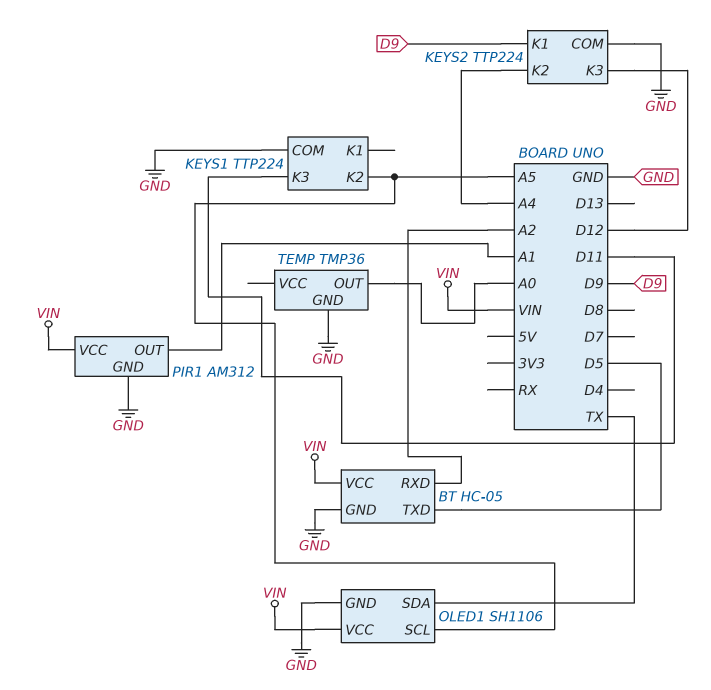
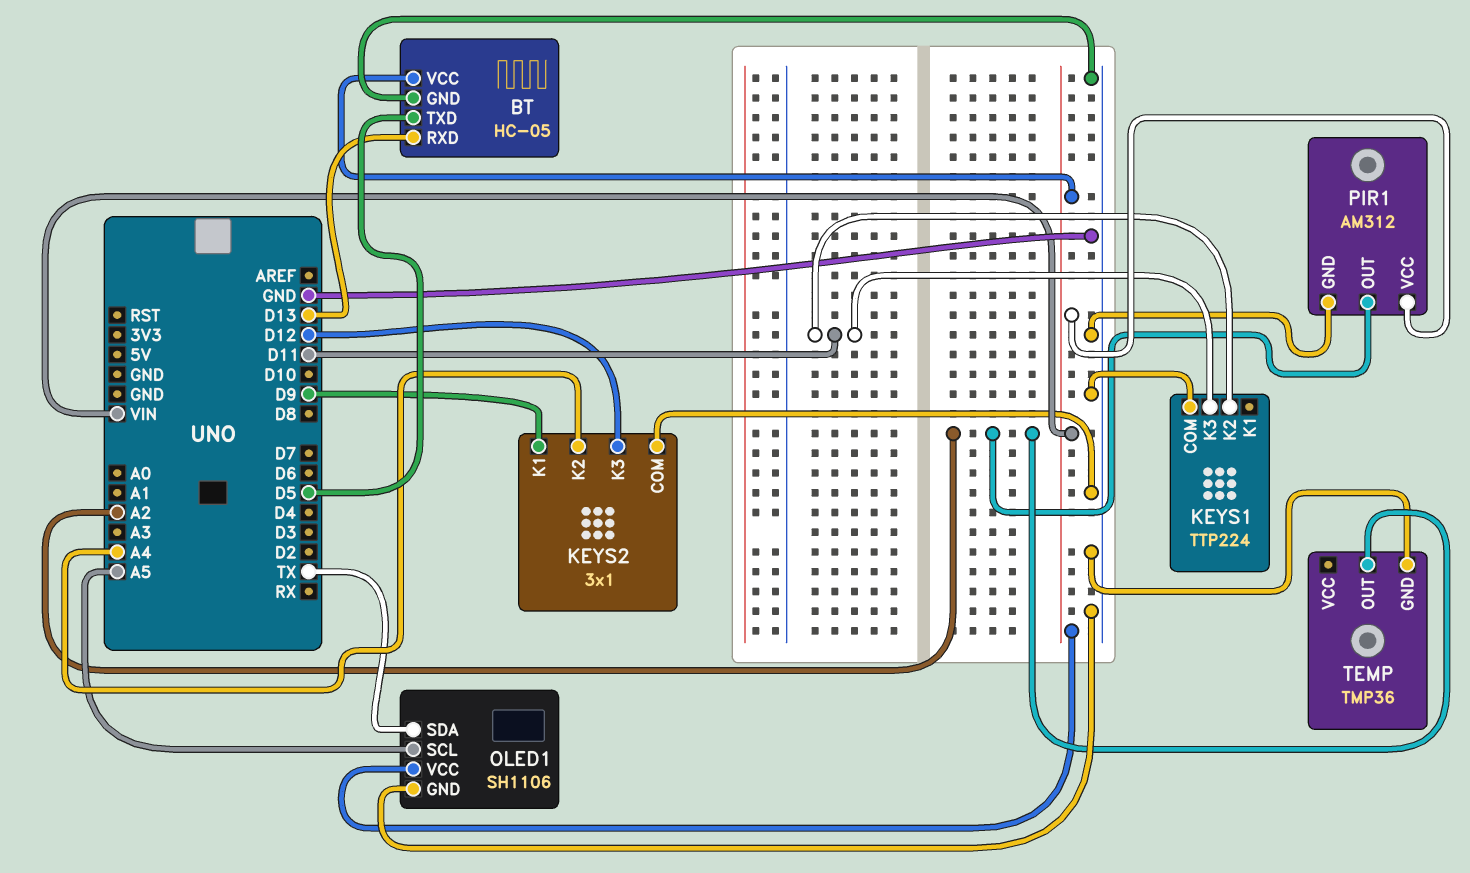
BT pin RXD: A2 -> D13
KEYS1 pin K2: A5 -> D11
KEYS2: TTP224 -> 3x1
PIR1 pin OUT: A1 -> A2
TEMP pin OUT: A0 -> A2

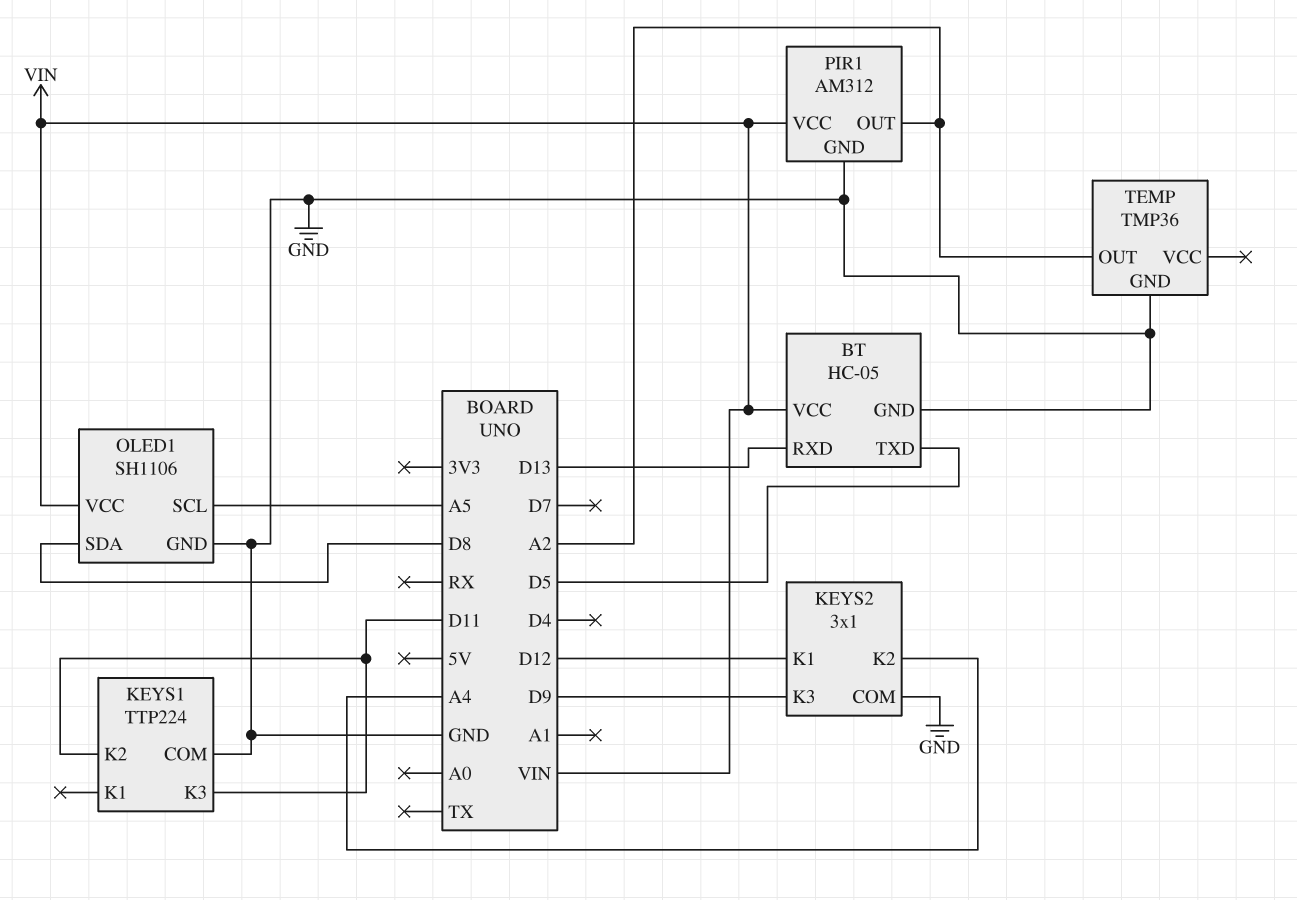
KEYS2 pin K1: D9 -> D12
KEYS2 pin K3: D12 -> D9
OLED1 pin SDA: TX -> D8

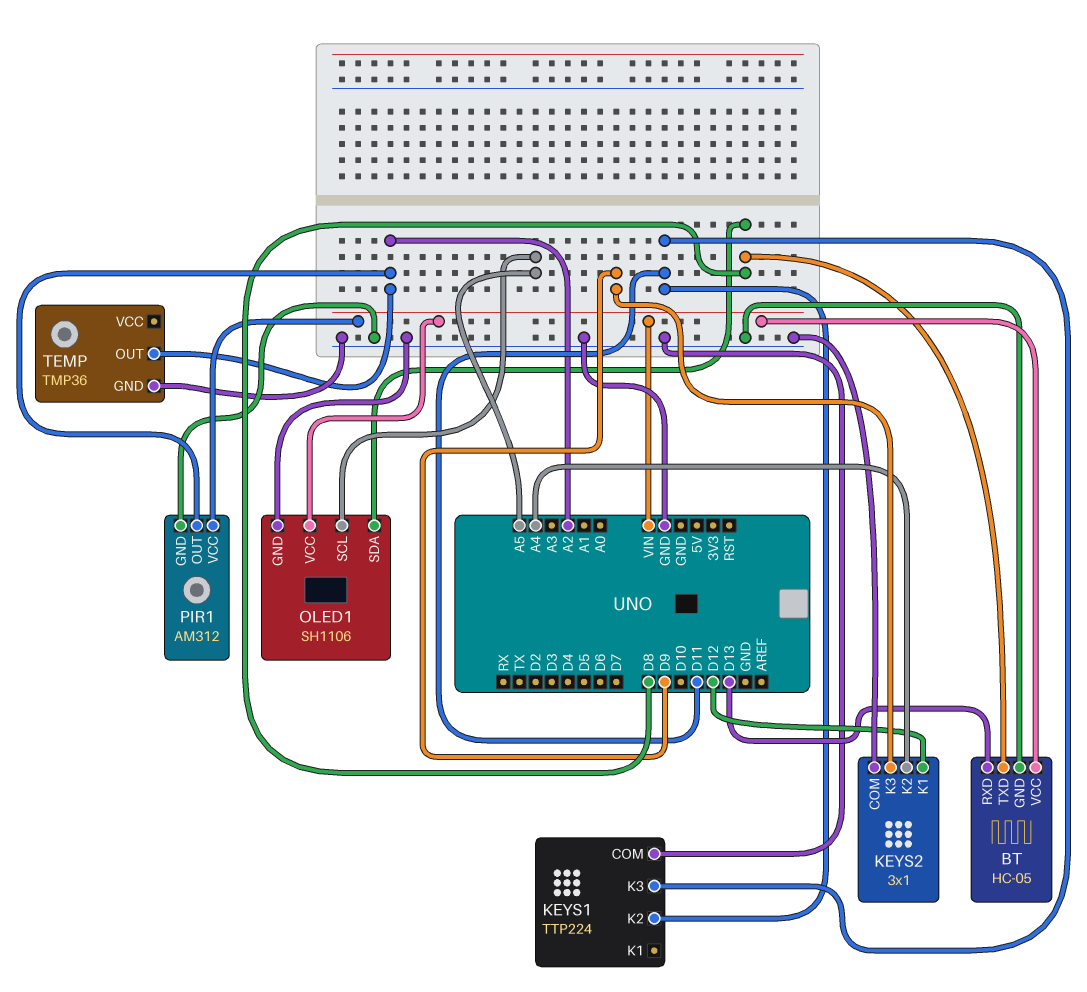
BT pin TXD: D5 -> D8

